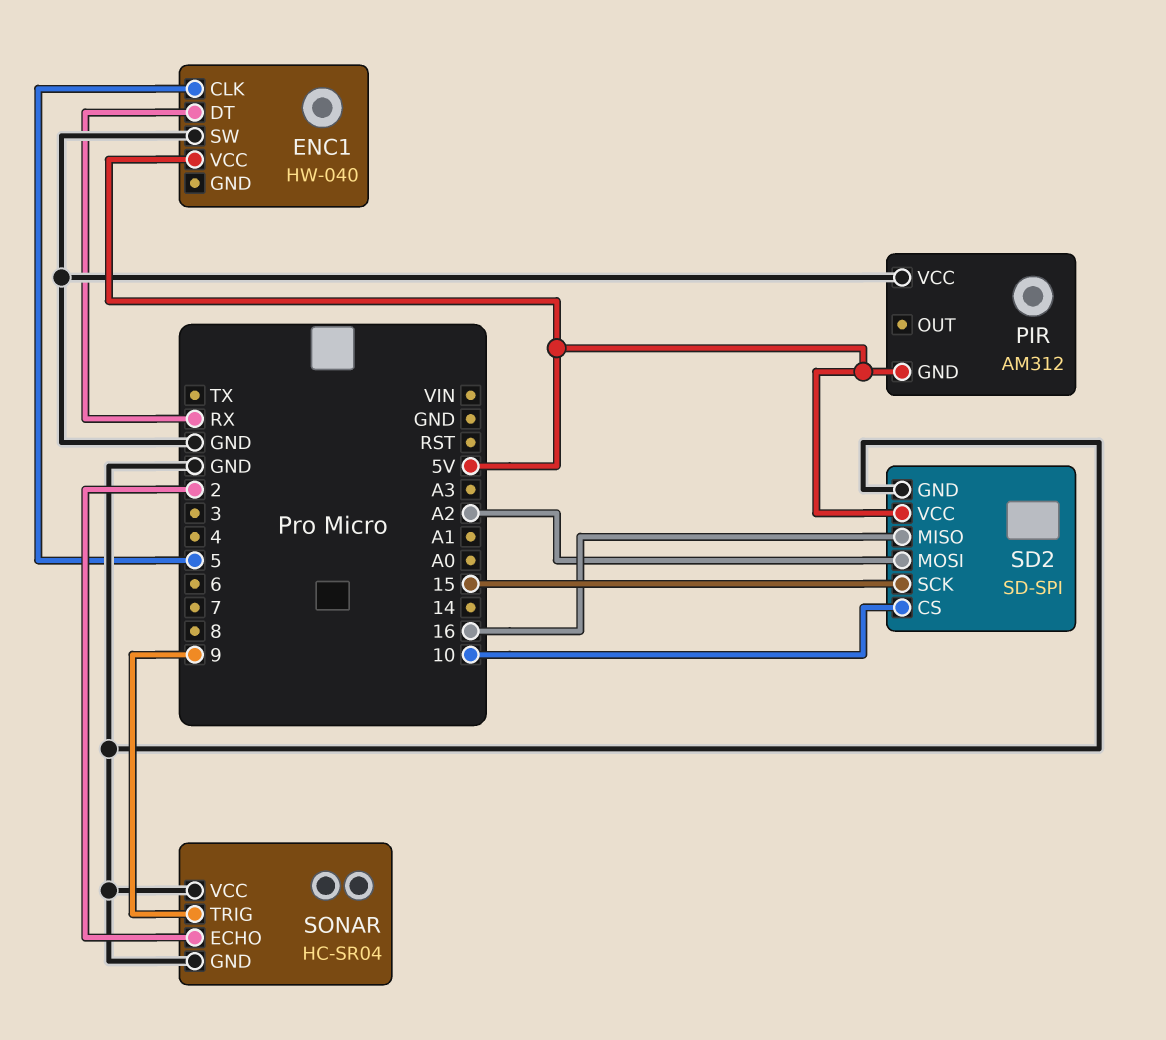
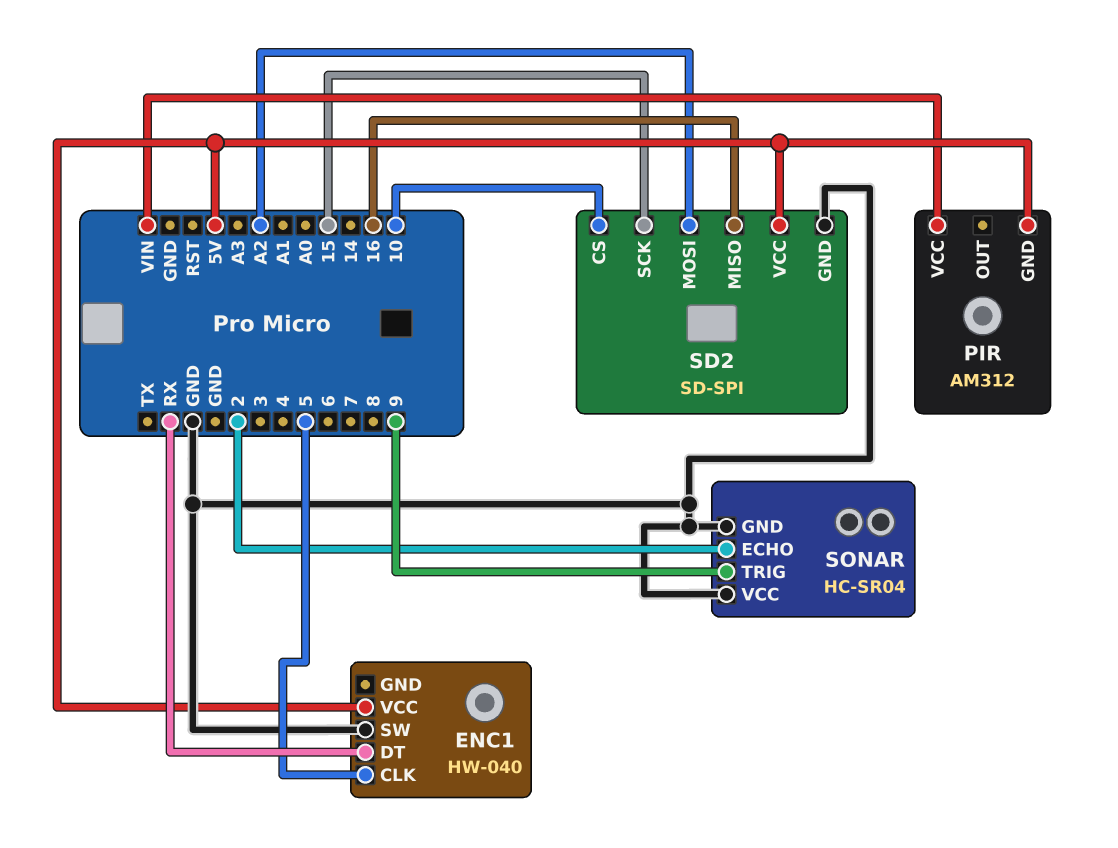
PIR pin VCC: GND -> VIN

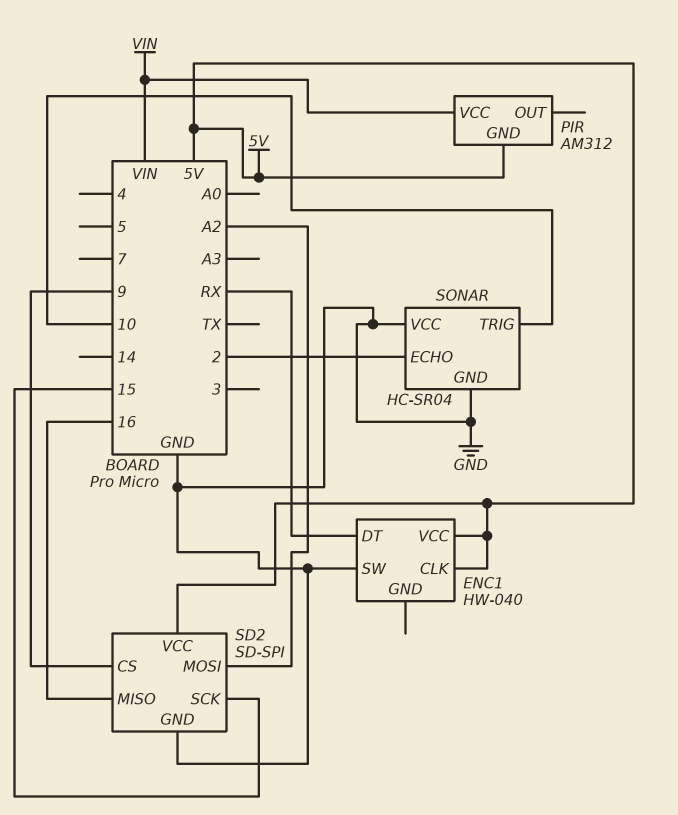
ENC1 pin CLK: 5 -> 5V
SD2 pin CS: 10 -> 9
SONAR pin TRIG: 9 -> 10

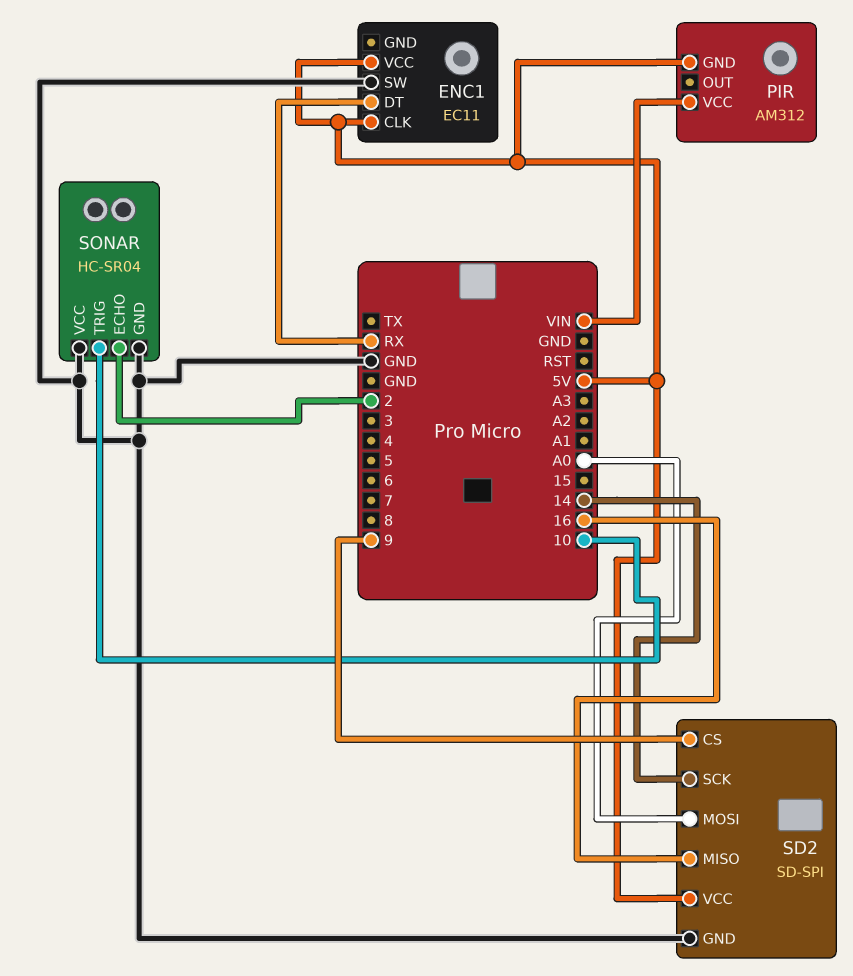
ENC1: HW-040 -> EC11
SD2 pin MOSI: A2 -> A0
SD2 pin SCK: 15 -> 14

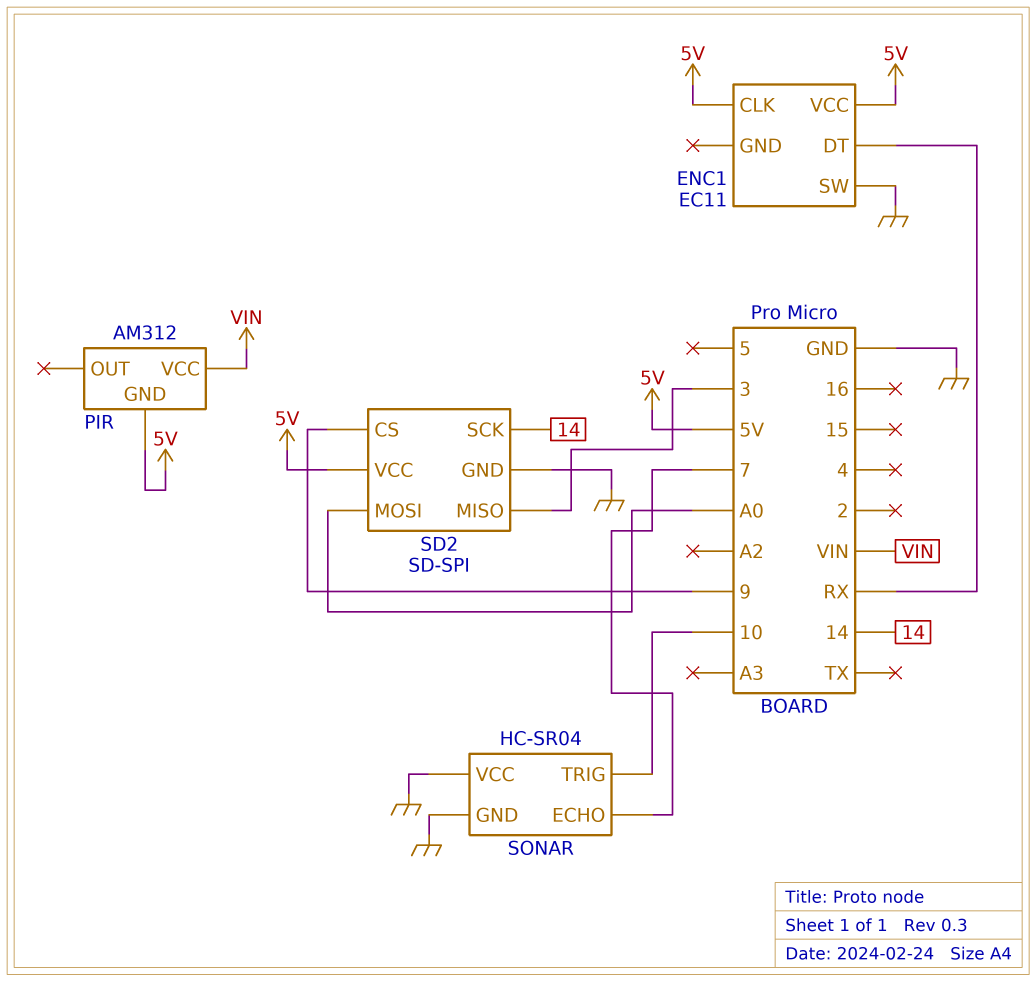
SD2 pin MISO: 16 -> 3
SONAR pin ECHO: 2 -> 7

